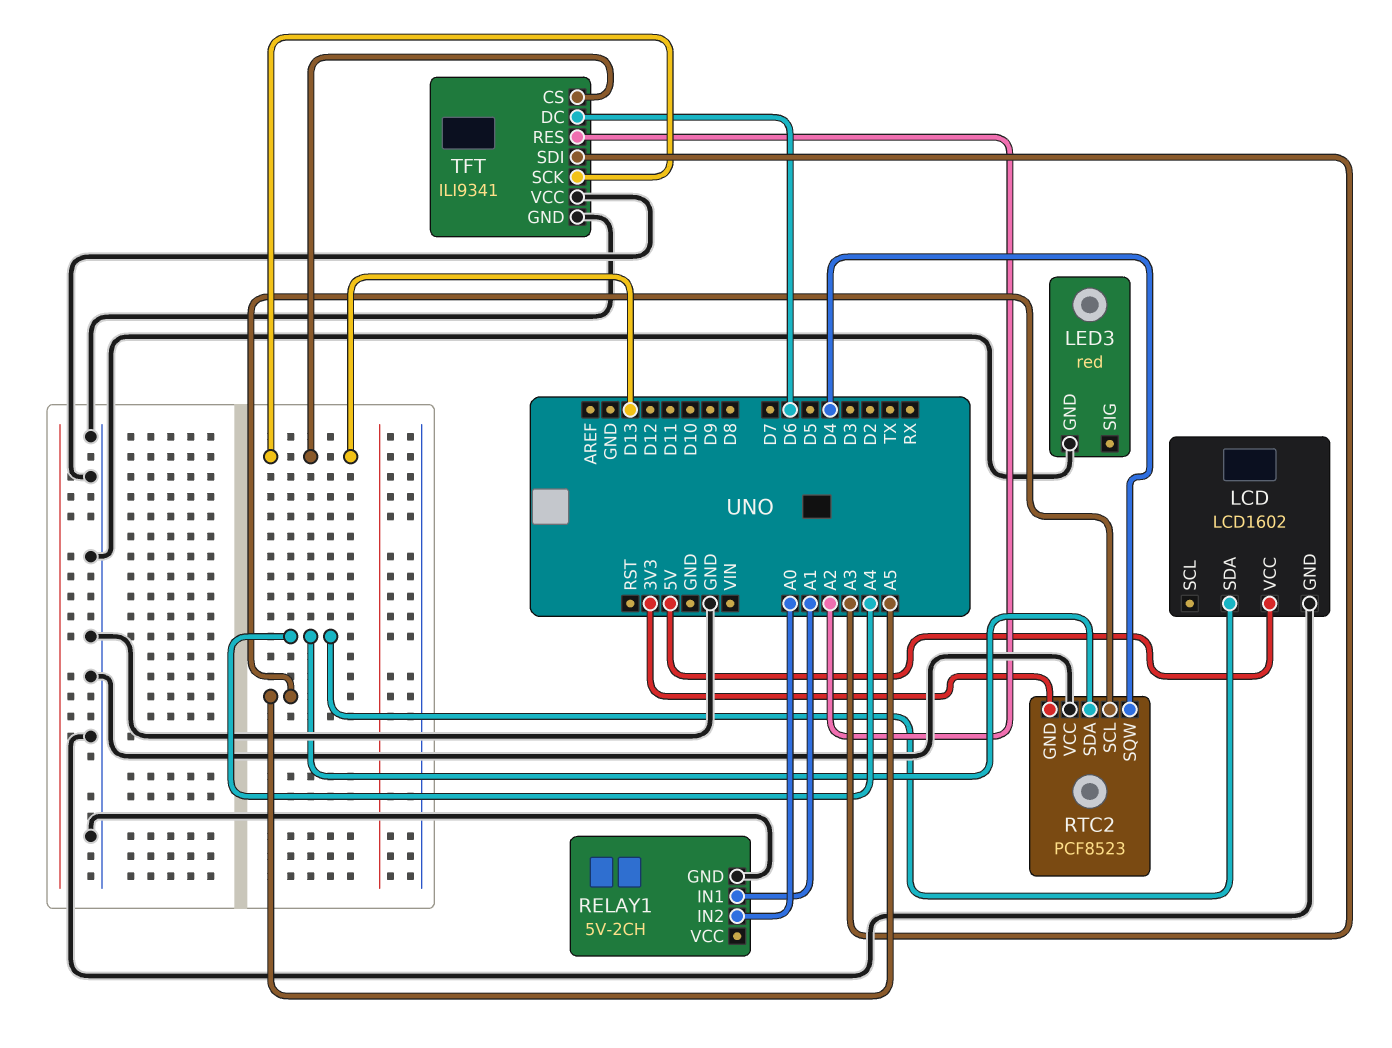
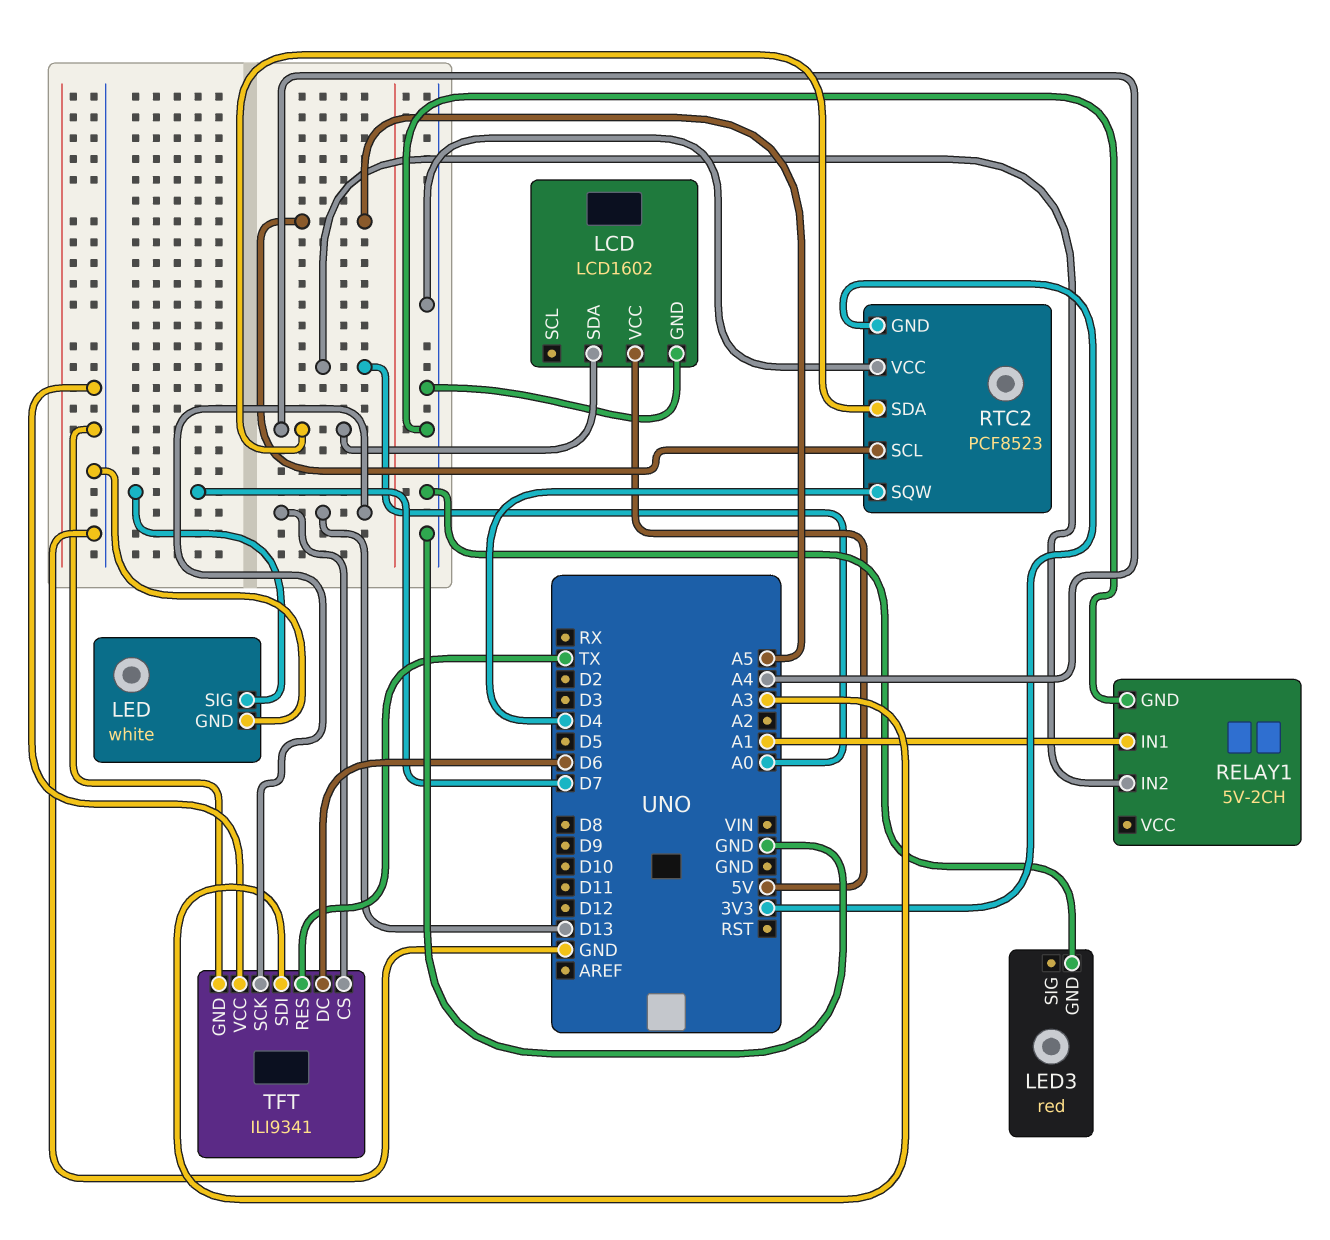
LED: none -> white
LED pin GND: none -> GND
LED pin SIG: none -> D7
TFT pin RES: A2 -> TX

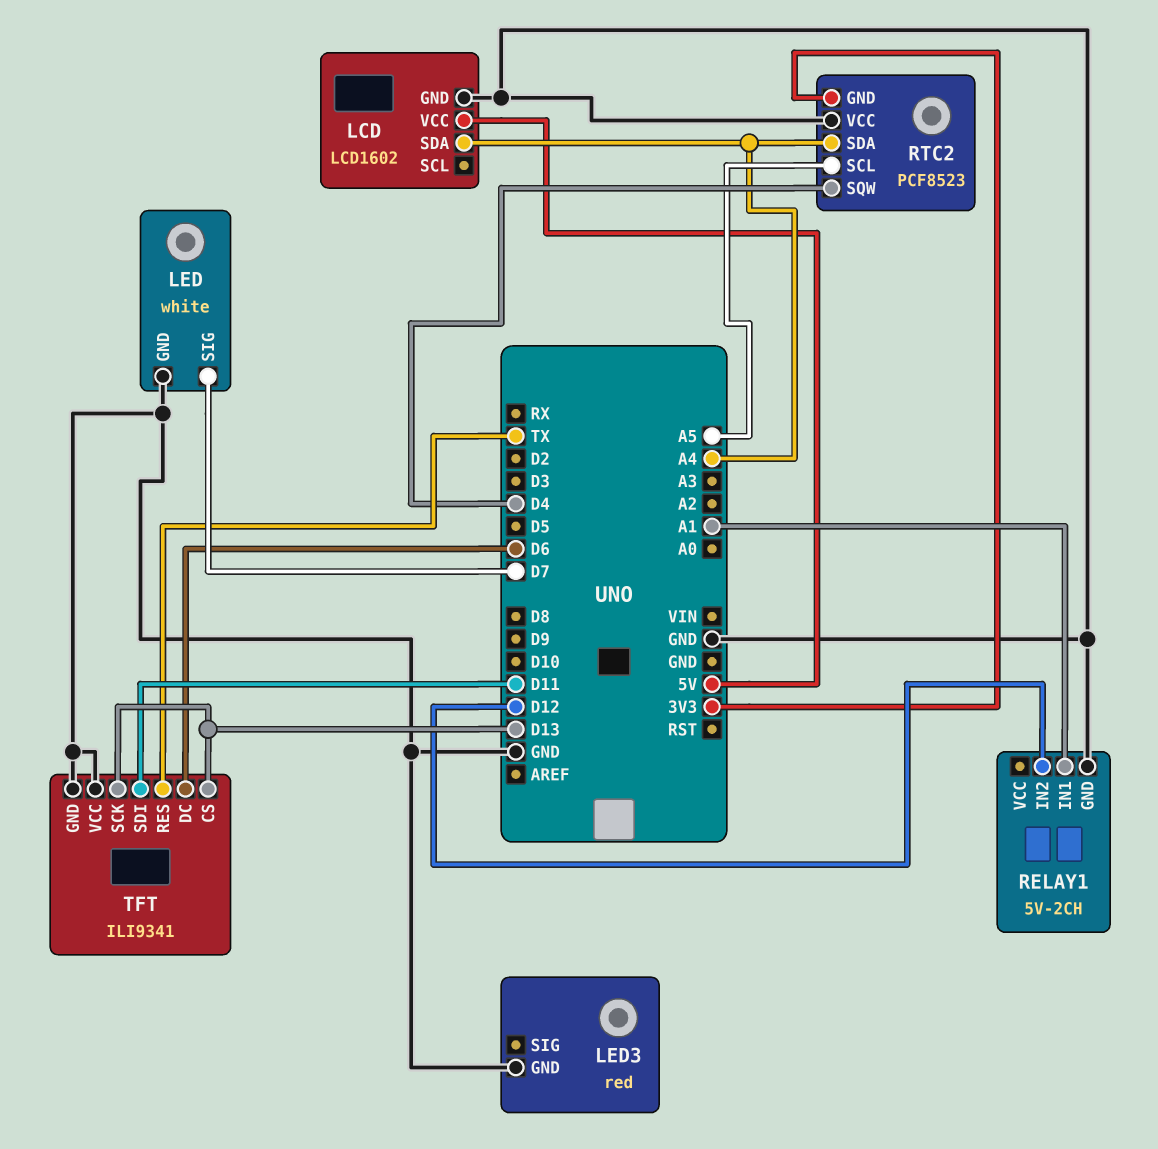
RELAY1 pin IN2: A0 -> D12
TFT pin SDI: A3 -> D11

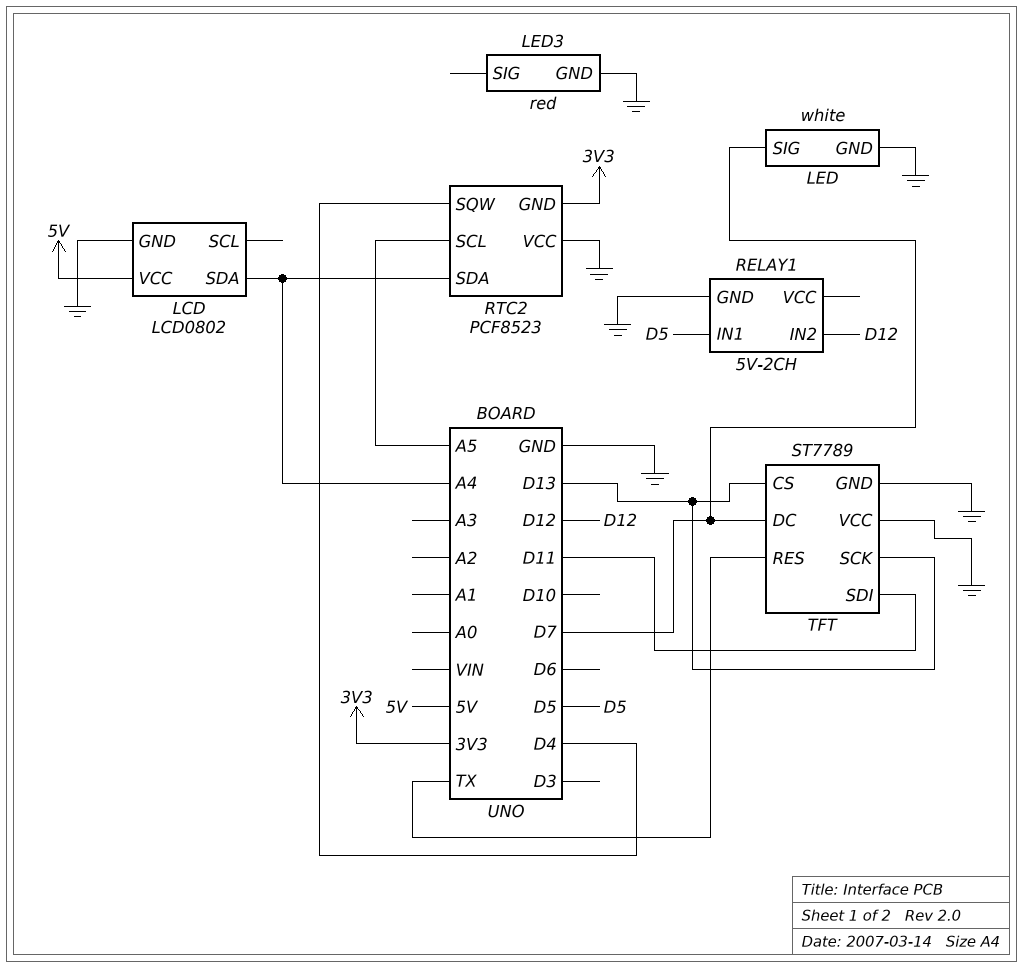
LCD: LCD1602 -> LCD0802
RELAY1 pin IN1: A1 -> D5
TFT: ILI9341 -> ST7789
TFT pin DC: D6 -> D7

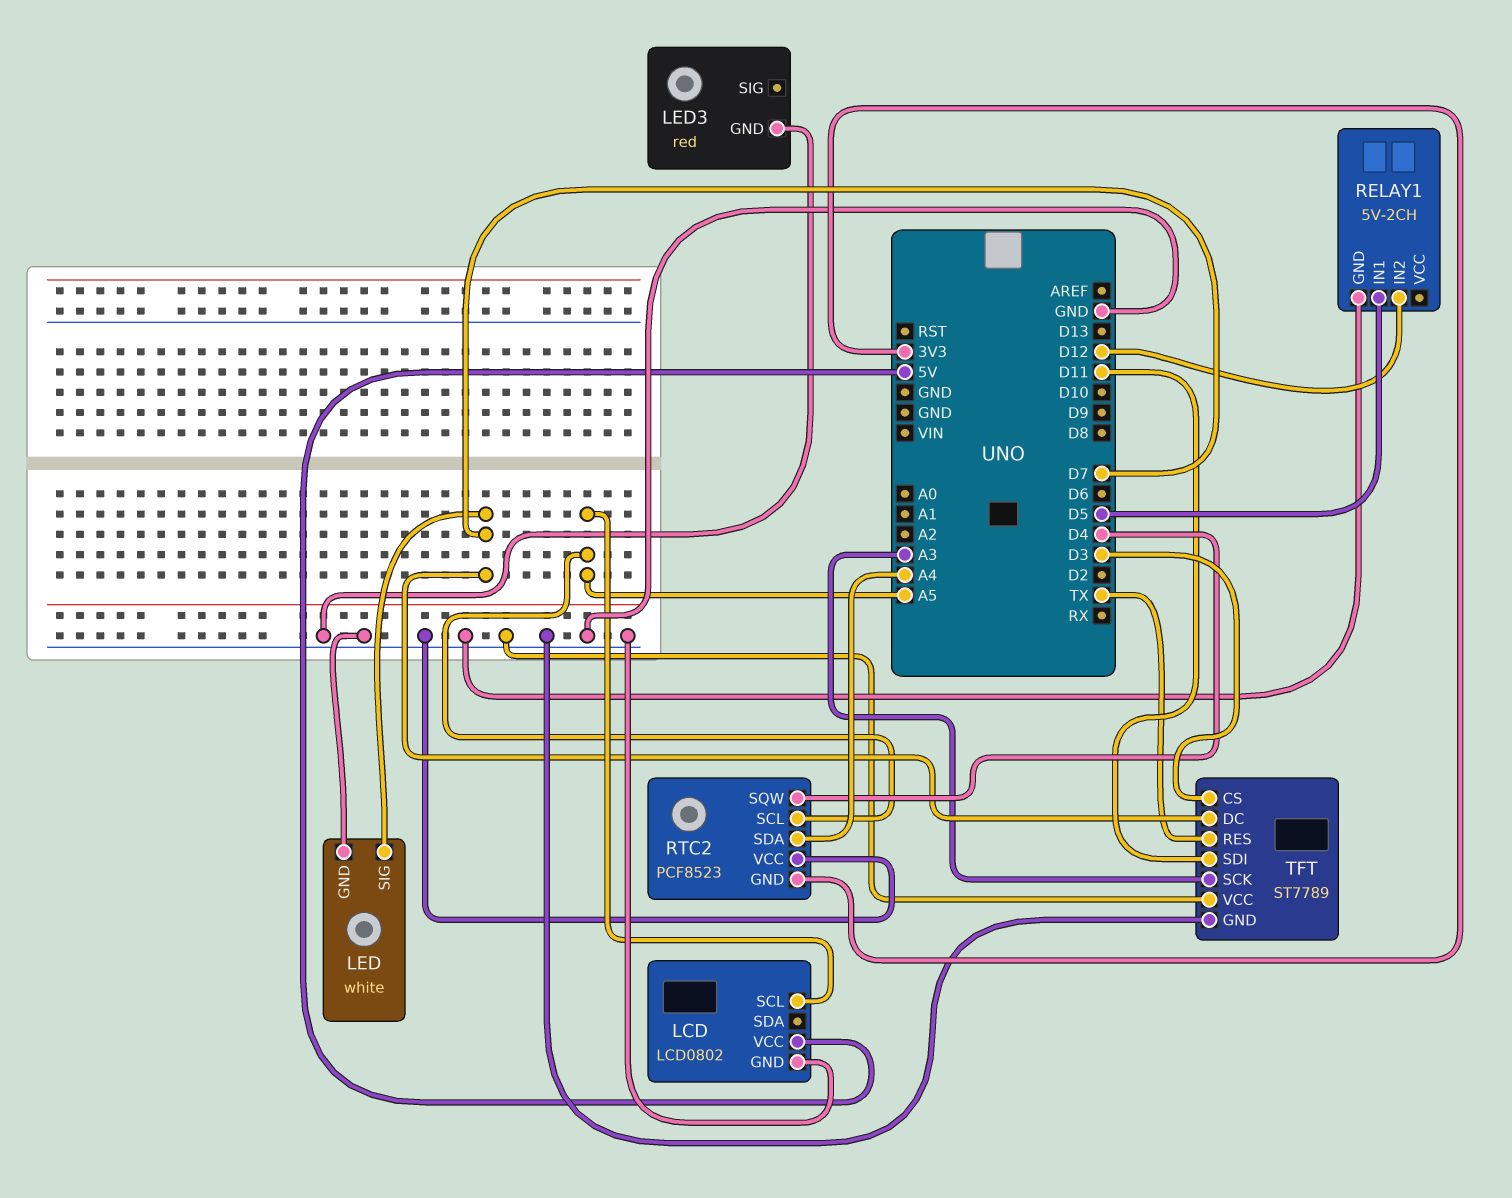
LCD pin SCL: none -> A5
LCD pin SDA: A4 -> none
TFT pin CS: D13 -> D3
TFT pin SCK: D13 -> A3

